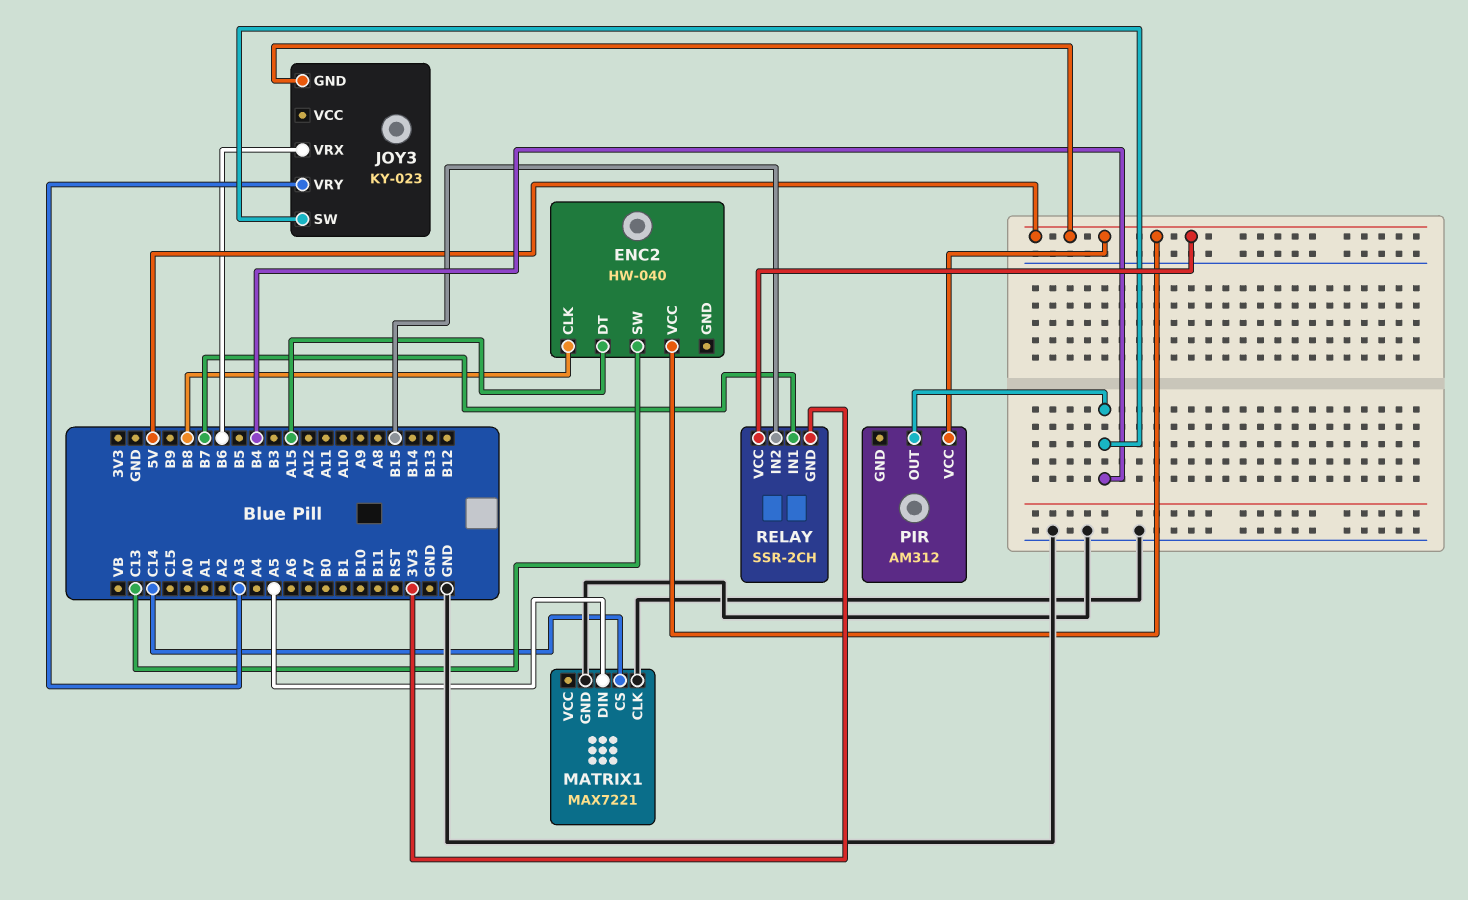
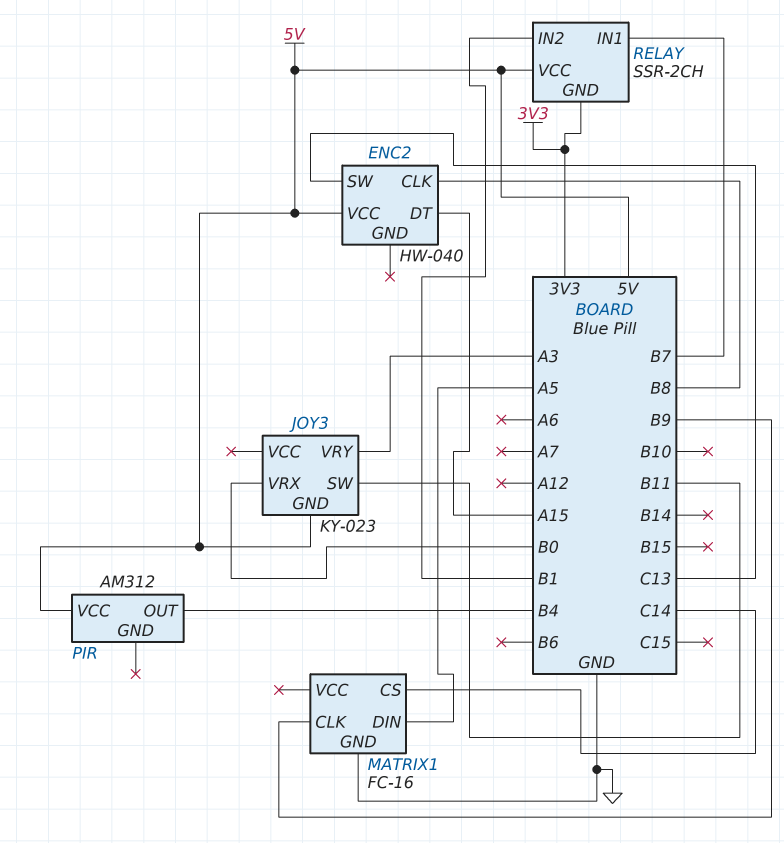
JOY3 pin SW: B4 -> B11
JOY3 pin VRX: B6 -> B0
MATRIX1: MAX7221 -> FC-16
MATRIX1 pin CLK: GND -> B9
RELAY pin IN2: B15 -> B1

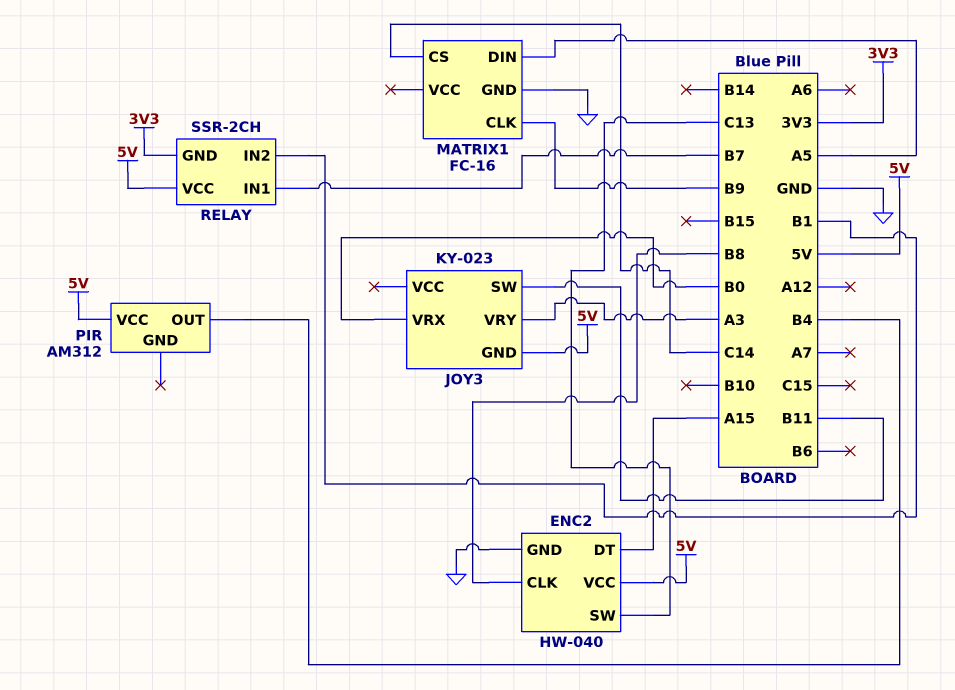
ENC2 pin GND: none -> GND

